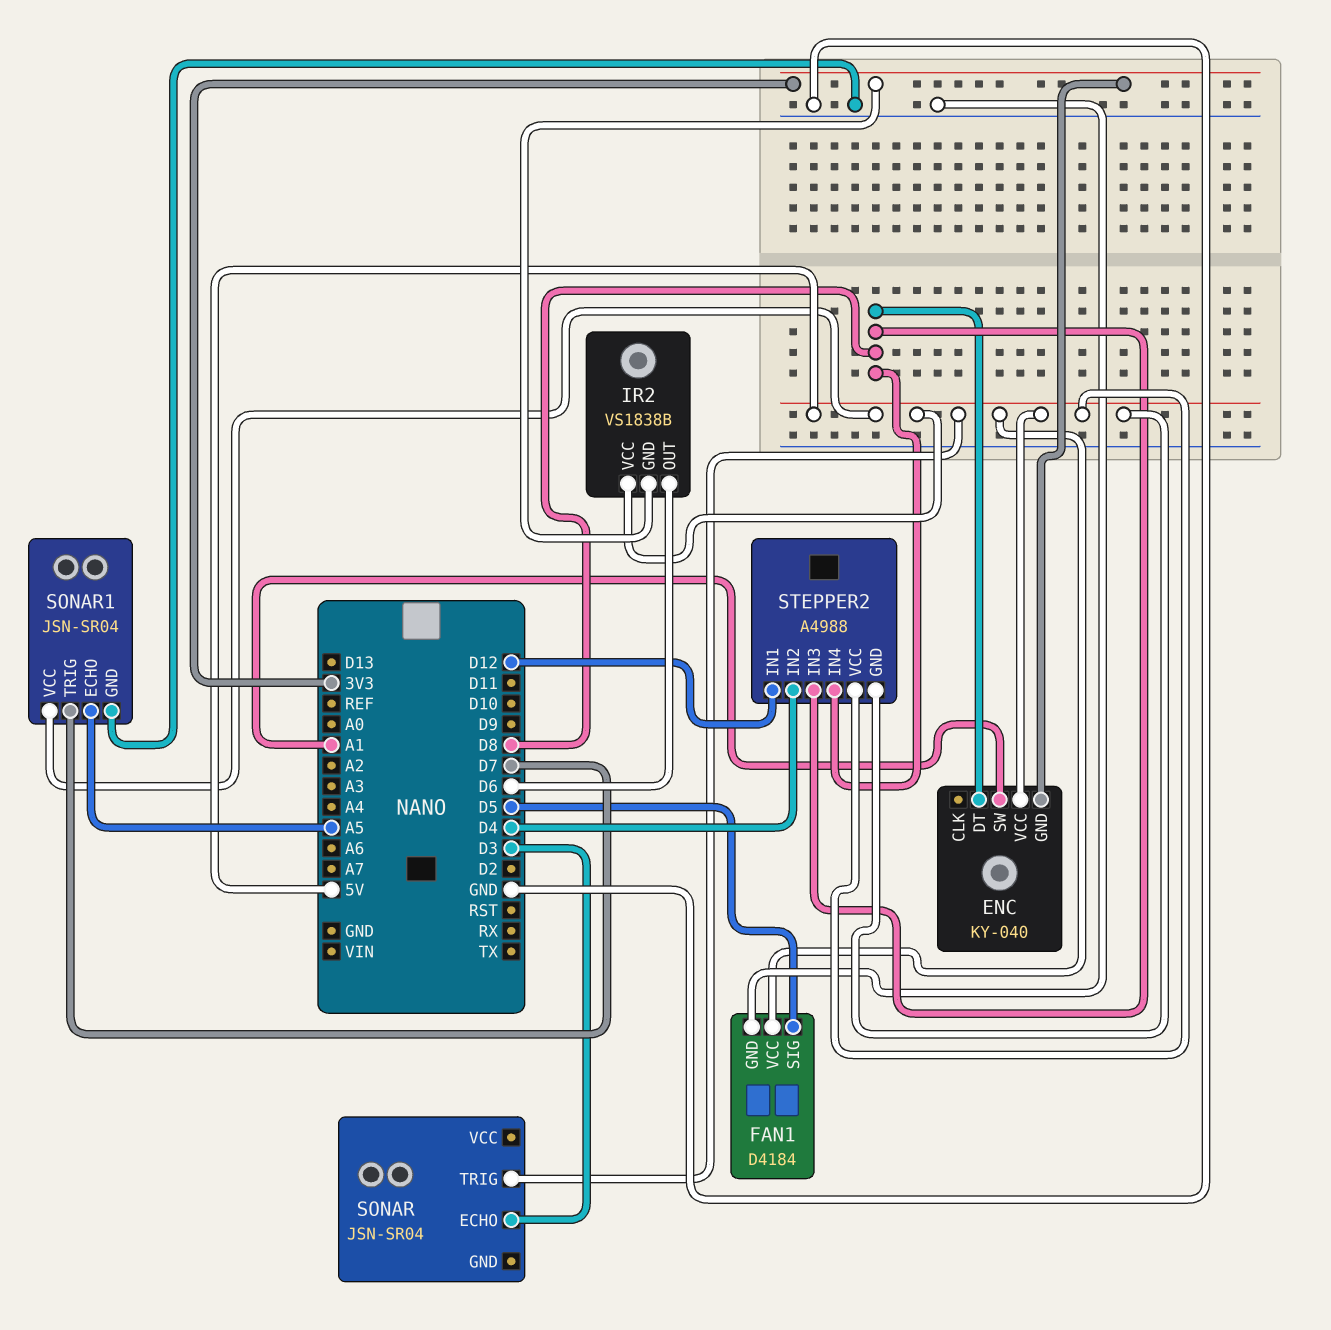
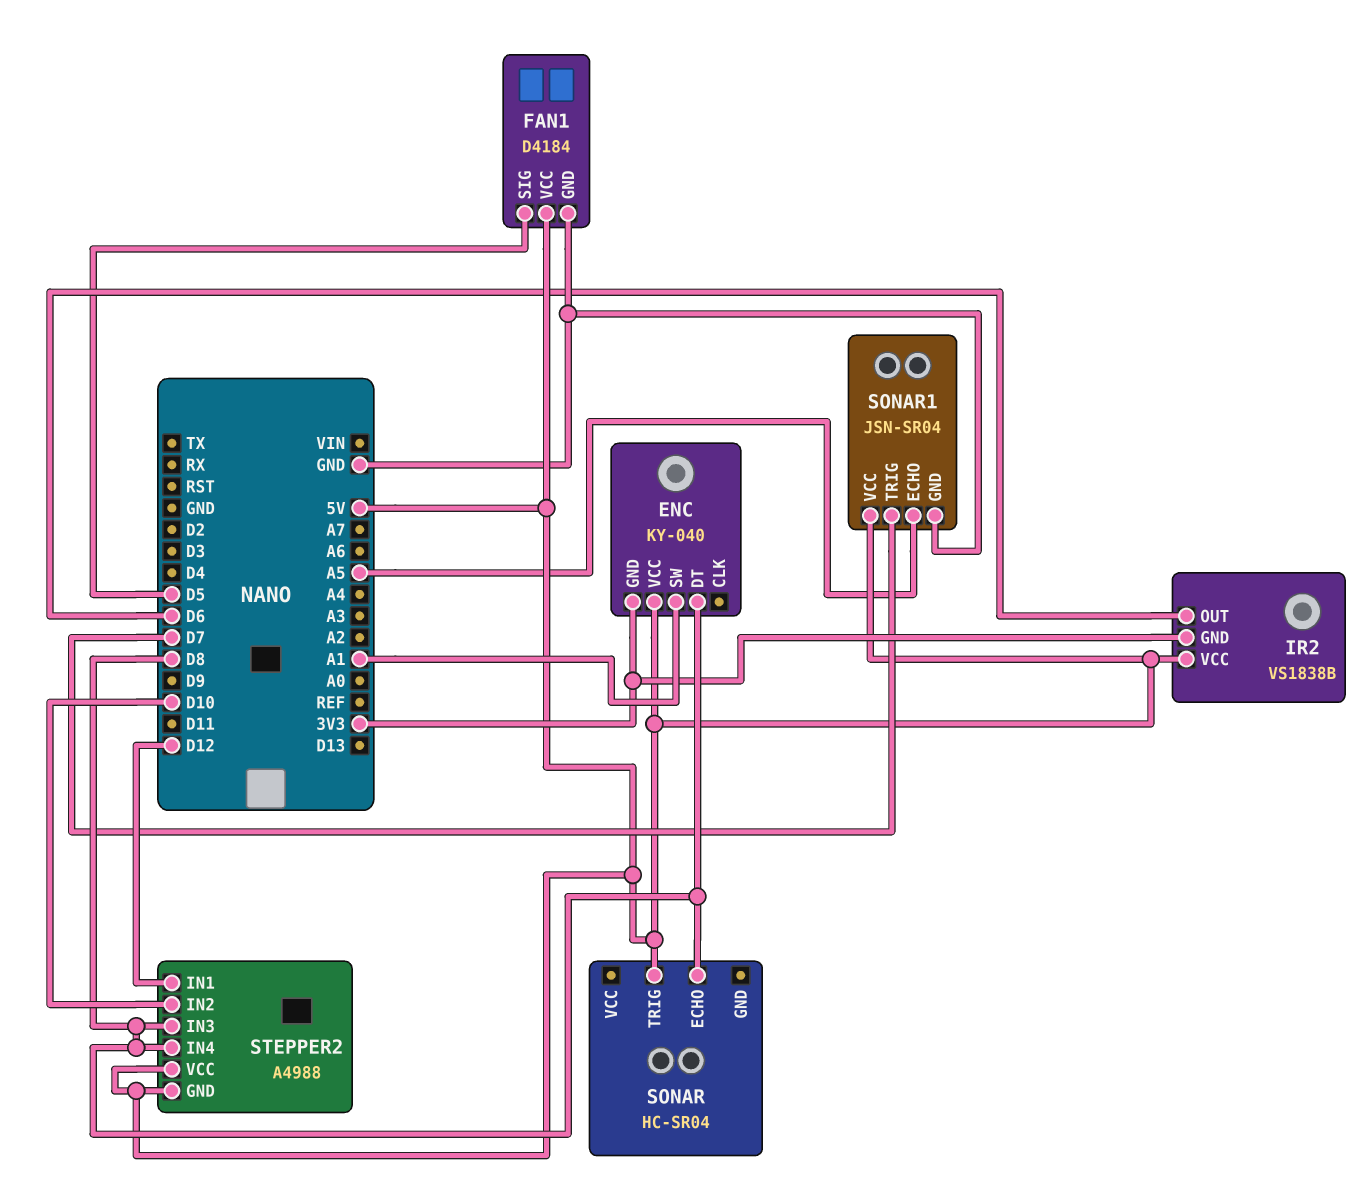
SONAR: JSN-SR04 -> HC-SR04
SONAR pin ECHO: D3 -> D8
STEPPER2 pin IN2: D4 -> D10

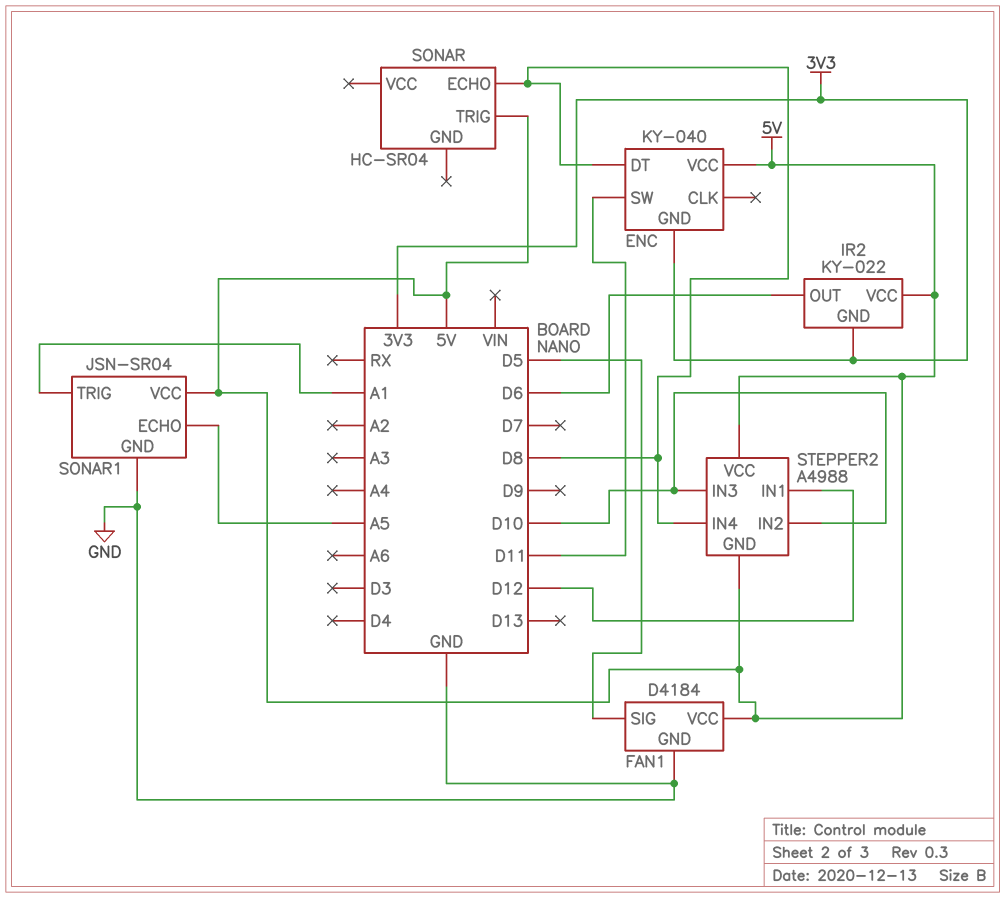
ENC pin SW: A1 -> D11
IR2: VS1838B -> KY-022
SONAR1 pin TRIG: D7 -> A1
STEPPER2 pin IN3: D8 -> D10

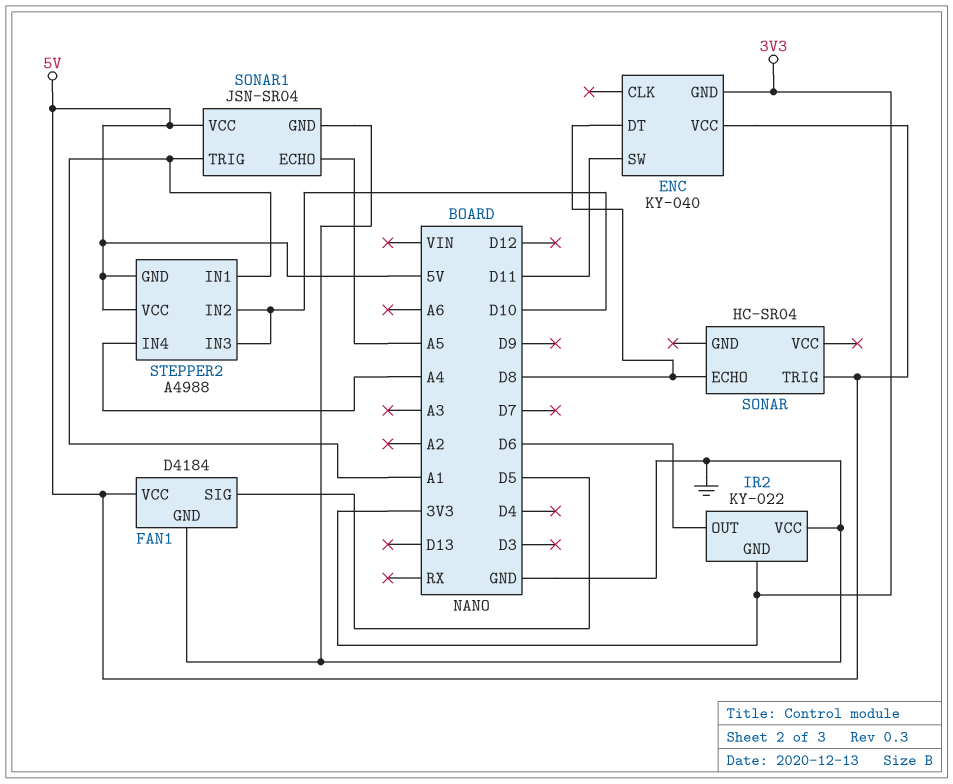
IR2 pin VCC: 5V -> GND
STEPPER2 pin IN1: D12 -> A1
STEPPER2 pin IN4: D8 -> A4

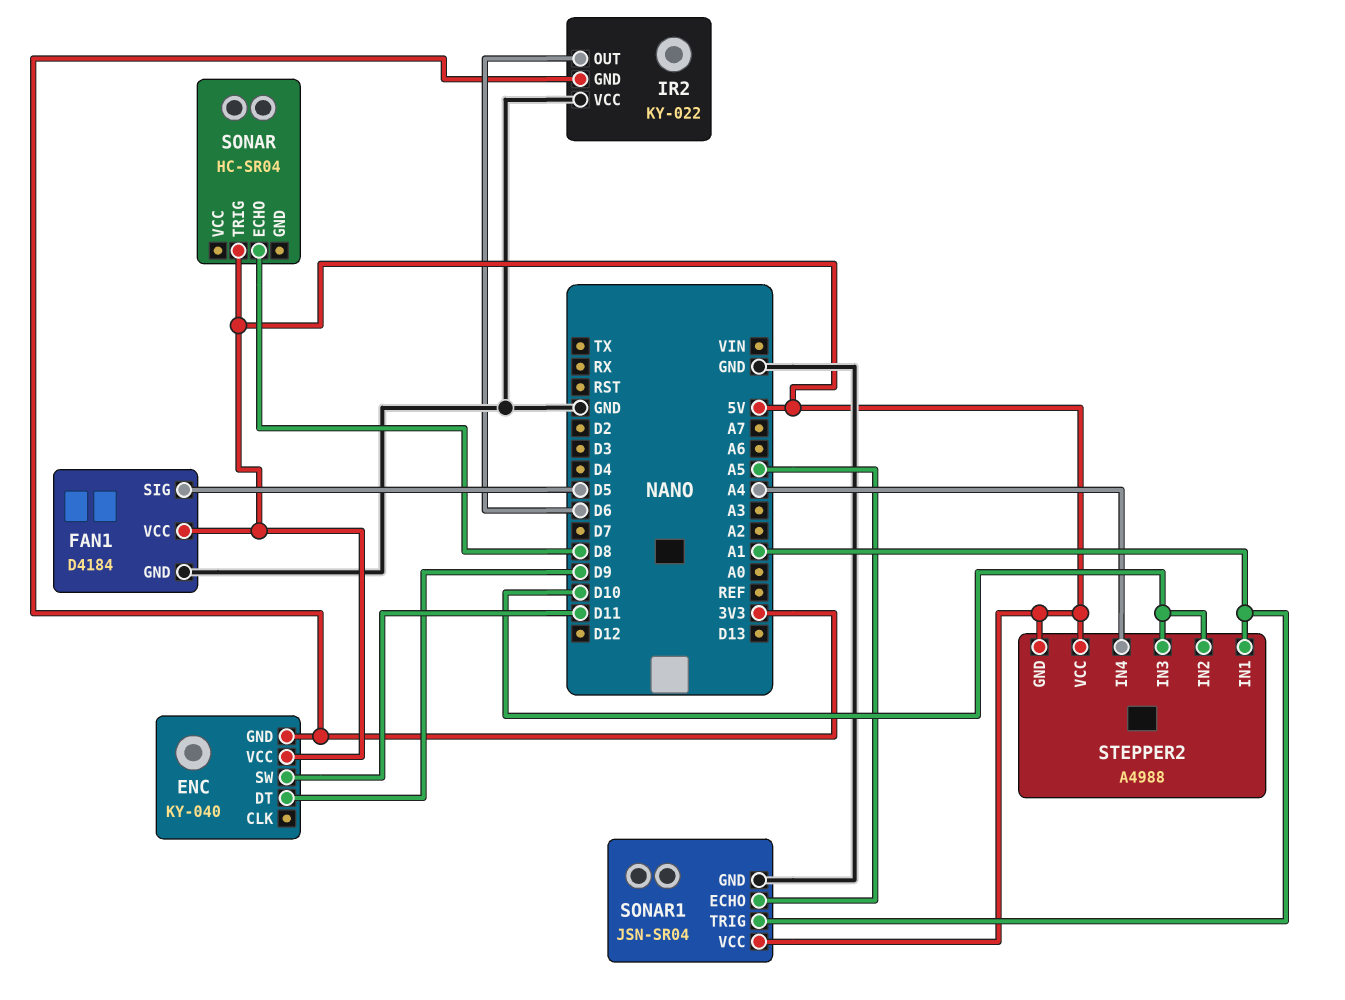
ENC pin DT: D8 -> D9

